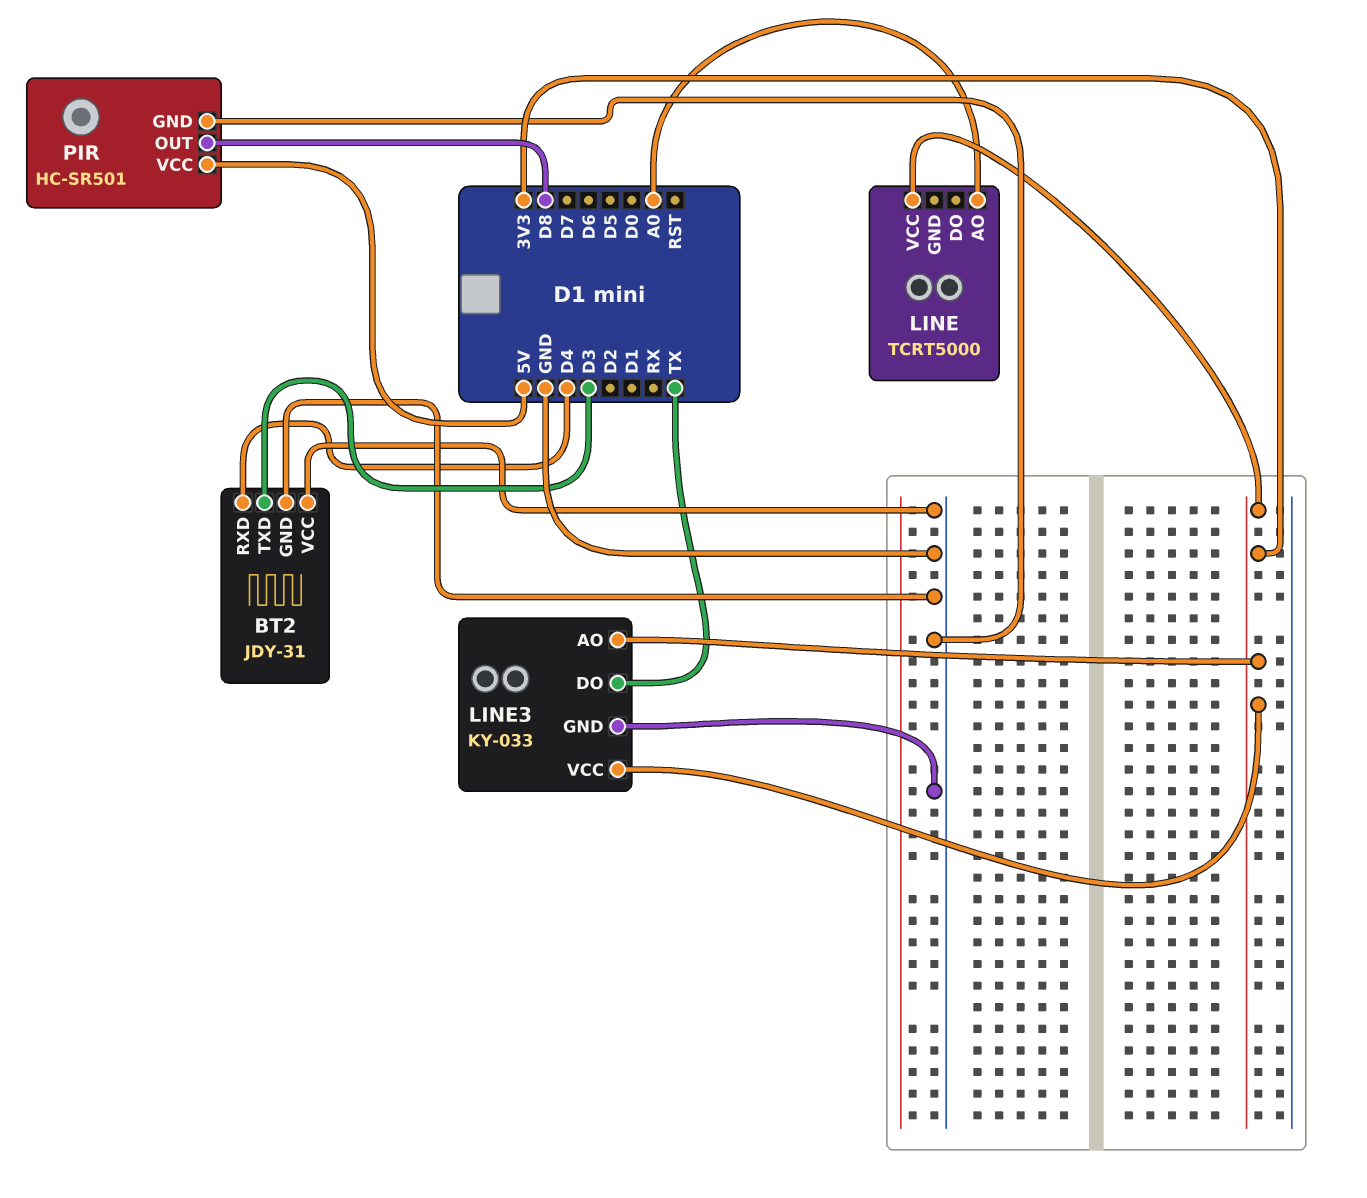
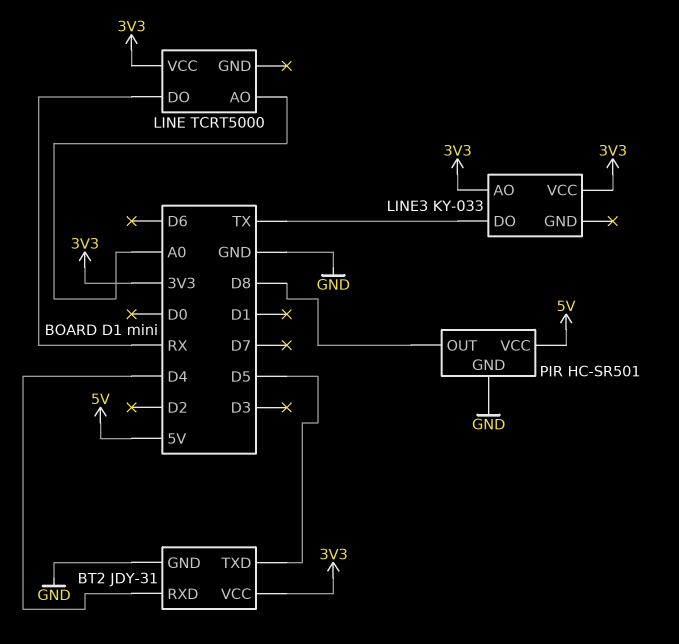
BT2 pin TXD: D3 -> D5
BT2 pin VCC: GND -> 3V3
LINE pin DO: none -> RX
LINE3 pin GND: GND -> none

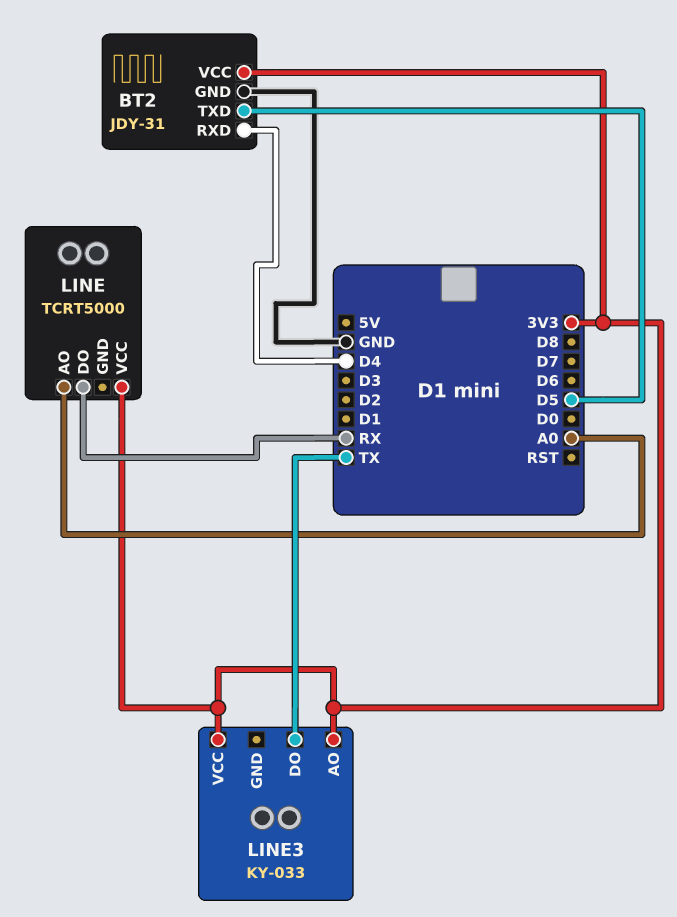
PIR: HC-SR501 -> none
PIR pin GND: GND -> none
PIR pin OUT: D8 -> none
PIR pin VCC: 5V -> none

